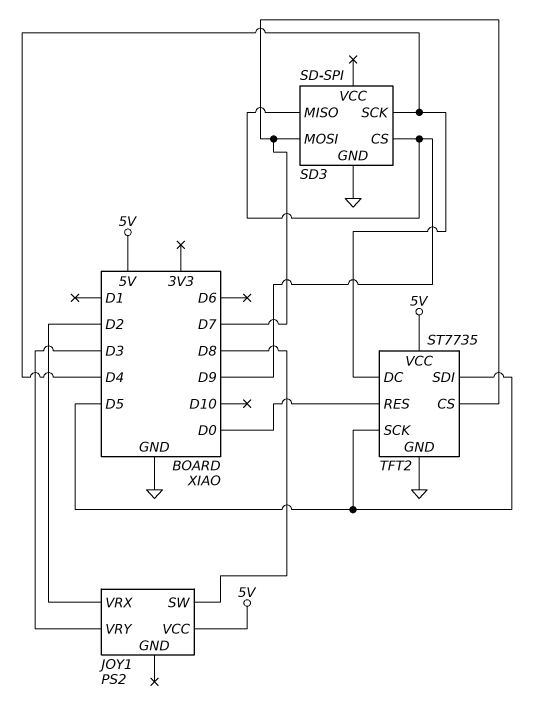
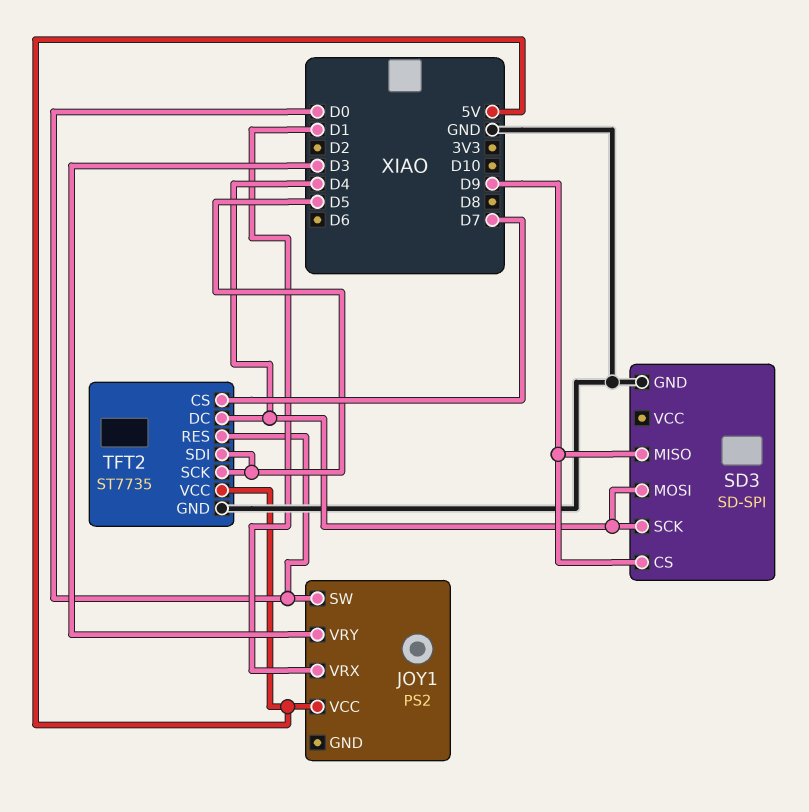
JOY1 pin SW: D8 -> D0
JOY1 pin VRX: D2 -> D1
SD3 pin MOSI: D7 -> D4

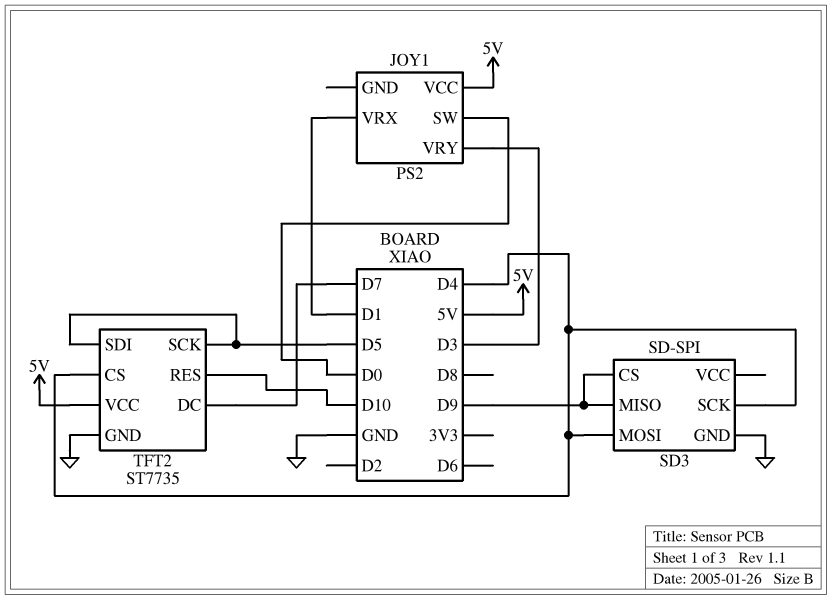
TFT2 pin CS: D7 -> D4
TFT2 pin DC: D4 -> D7
TFT2 pin RES: D0 -> D10

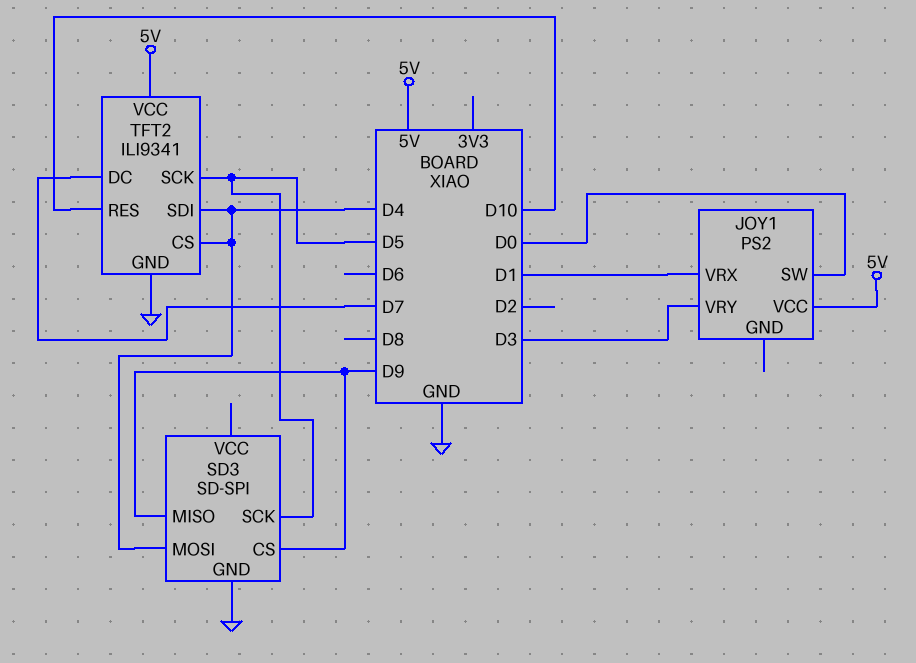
SD3 pin SCK: D4 -> D5
TFT2: ST7735 -> ILI9341
TFT2 pin SDI: D5 -> D4

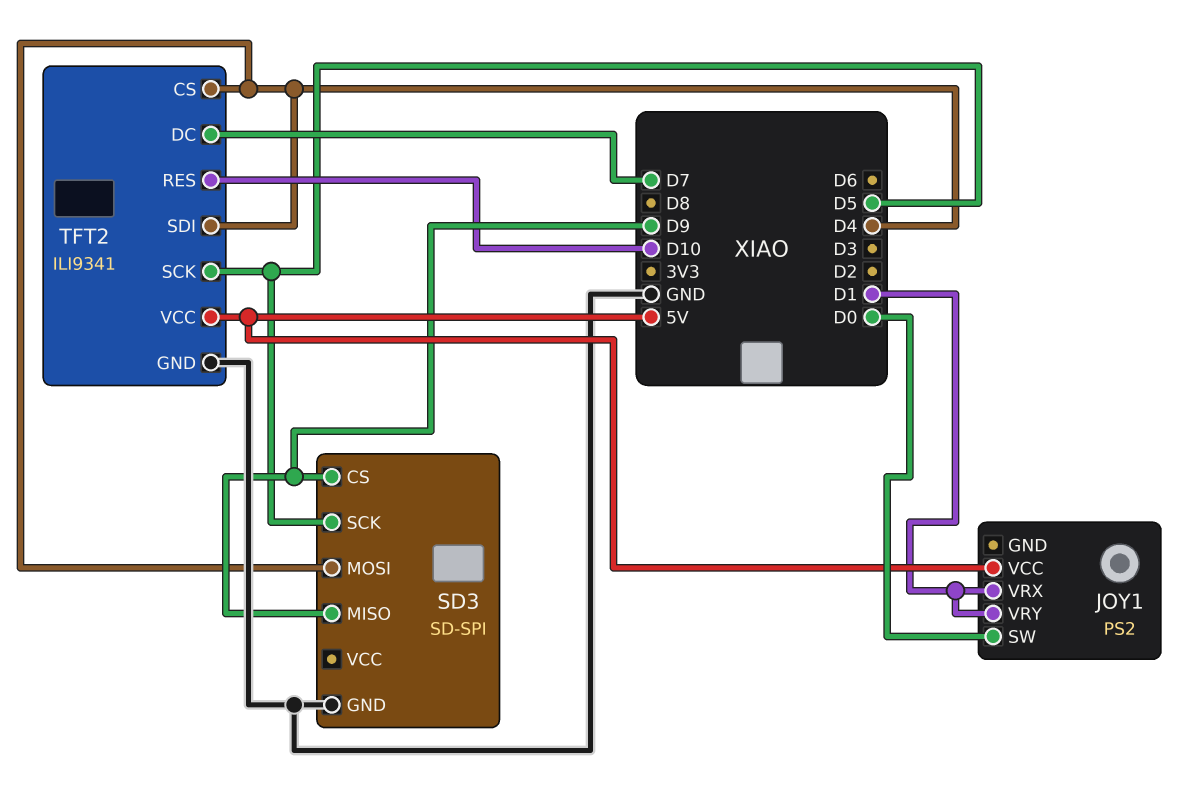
JOY1 pin VRY: D3 -> D1

